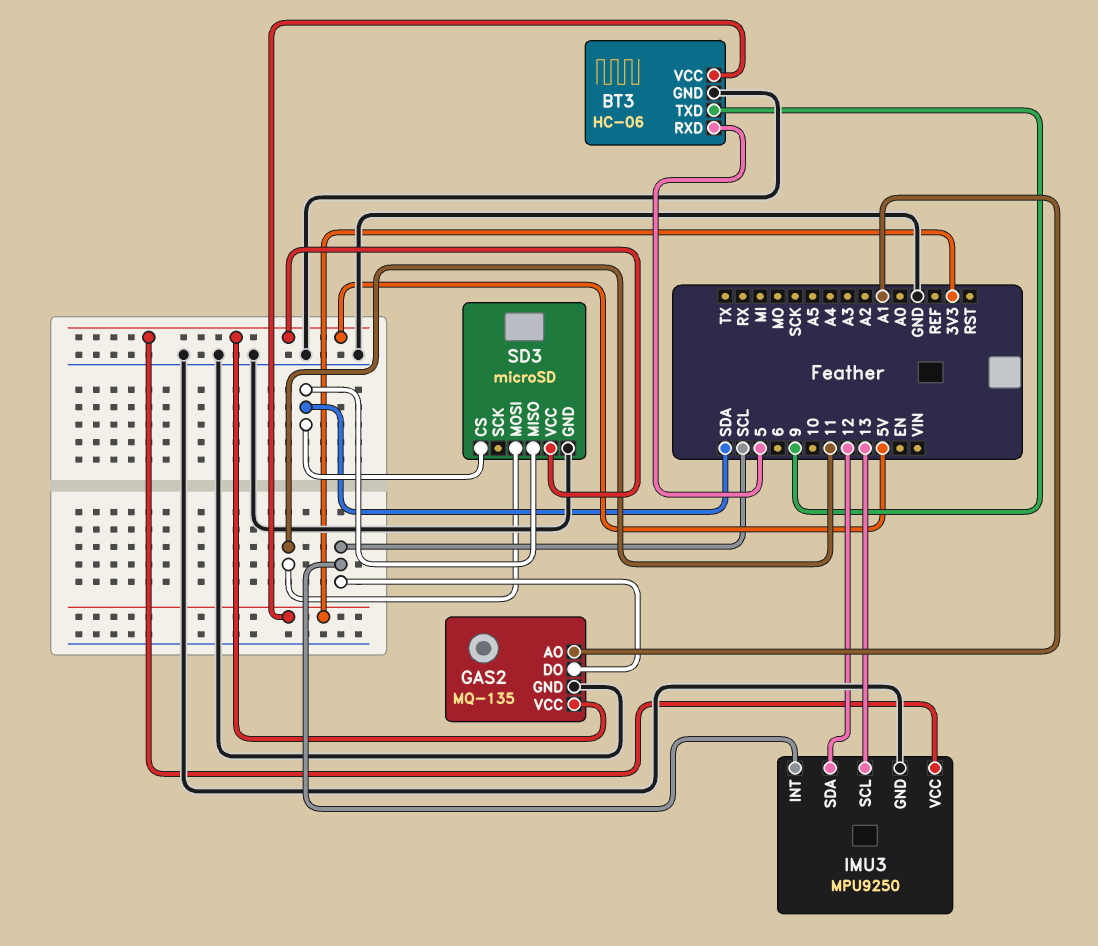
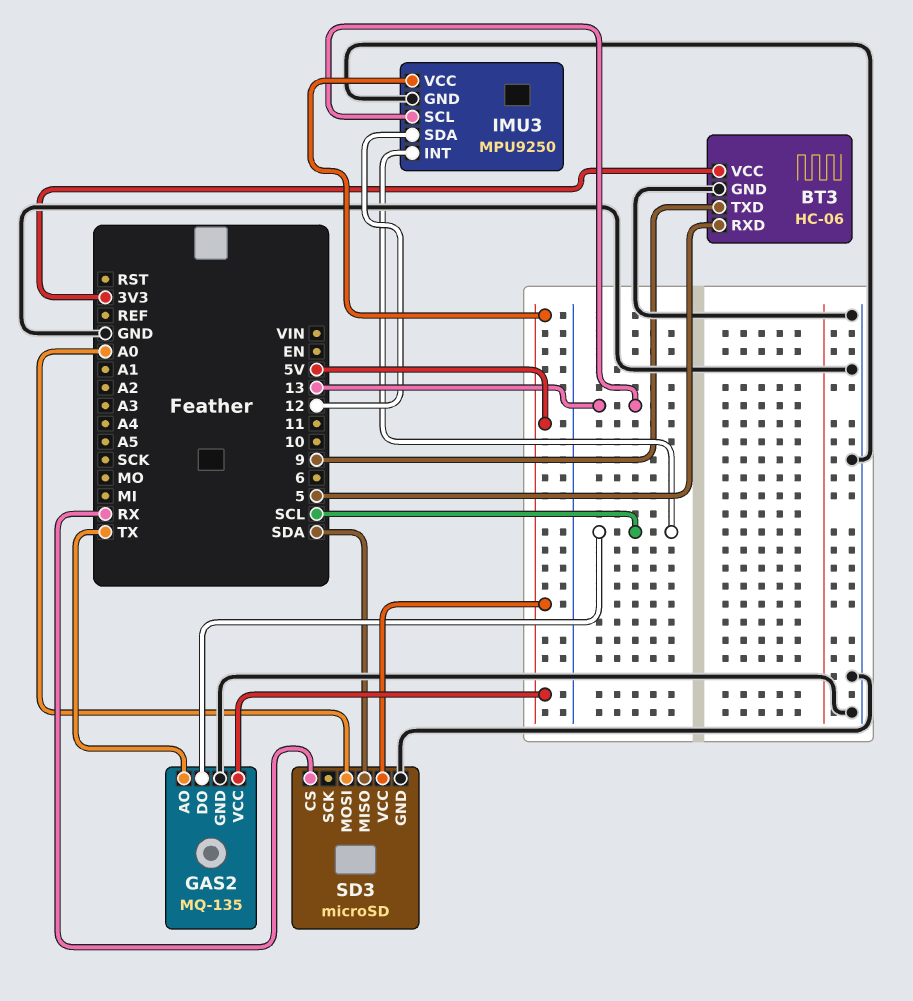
GAS2 pin AO: A1 -> TX
SD3 pin CS: SDA -> RX
SD3 pin MOSI: 11 -> A0

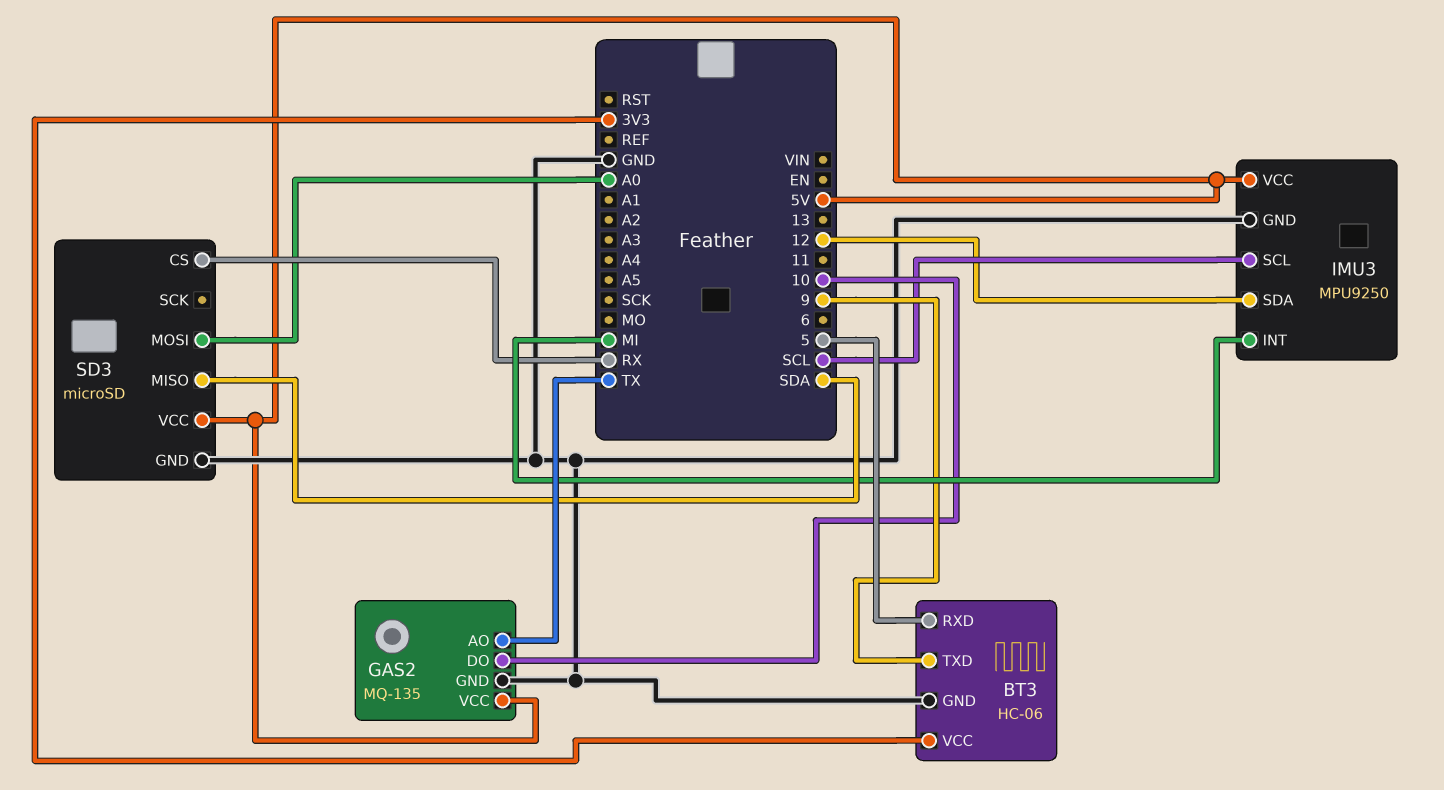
GAS2 pin DO: SCL -> 10
IMU3 pin INT: SCL -> MI
IMU3 pin SCL: 13 -> SCL

